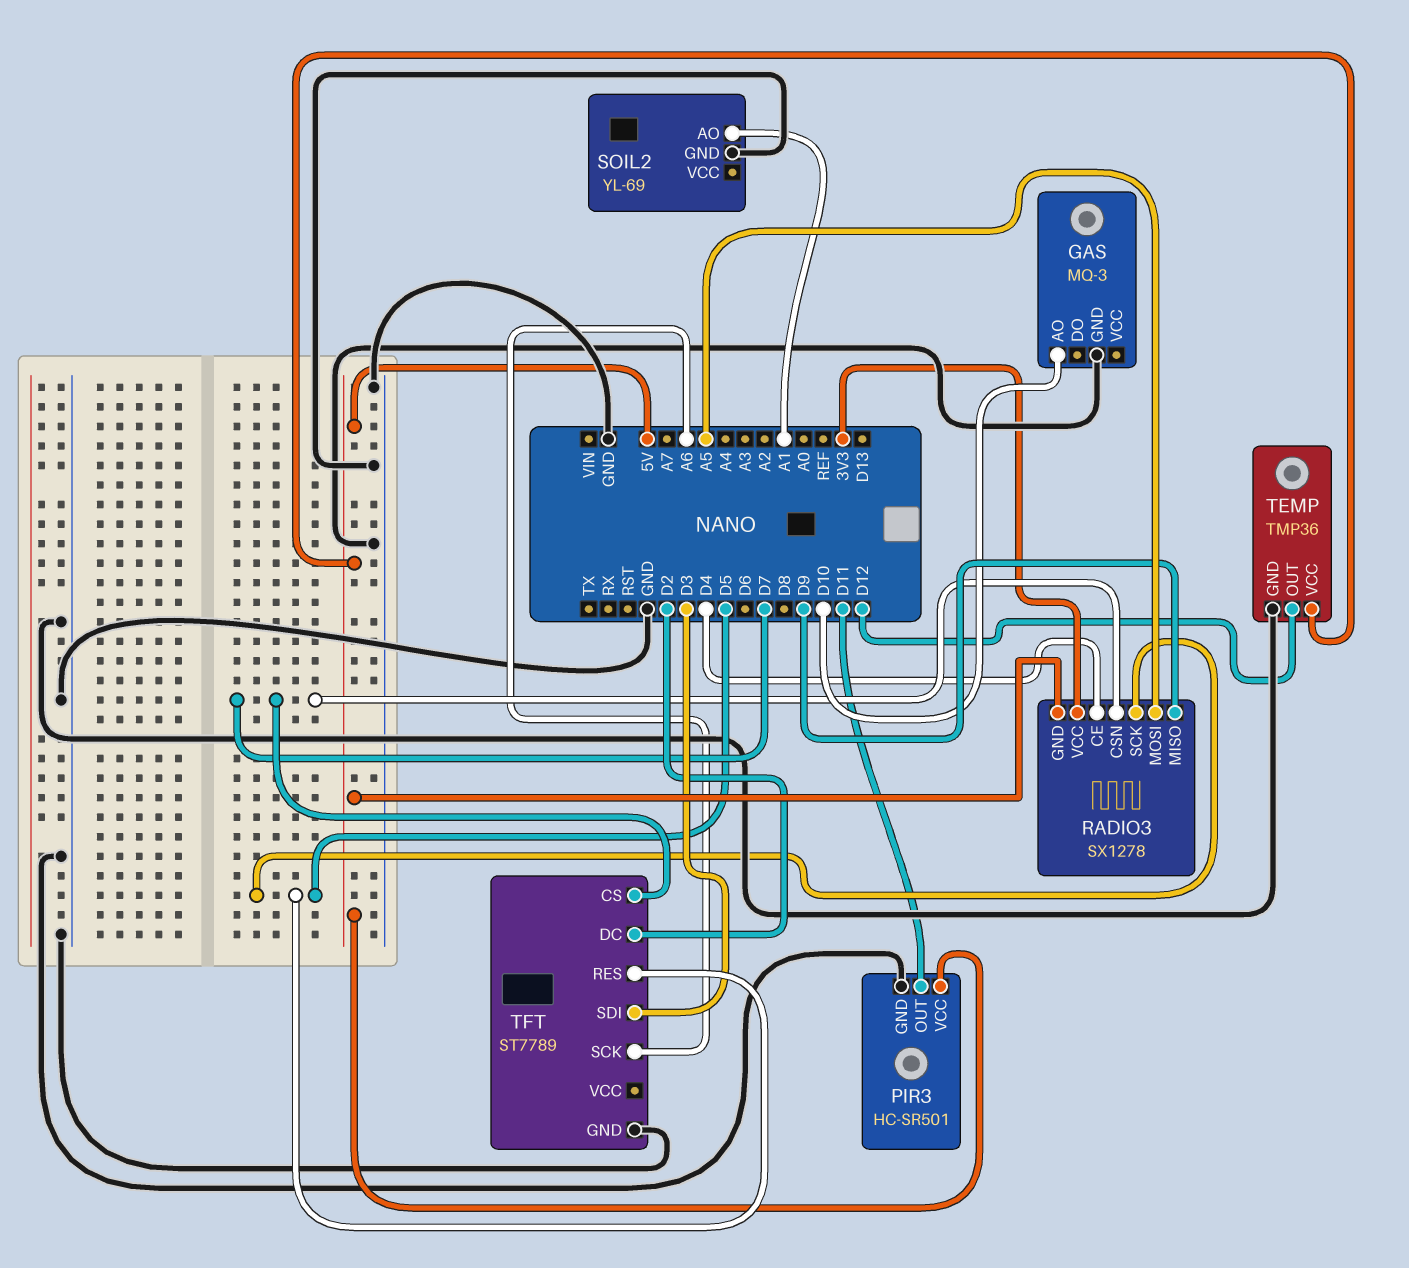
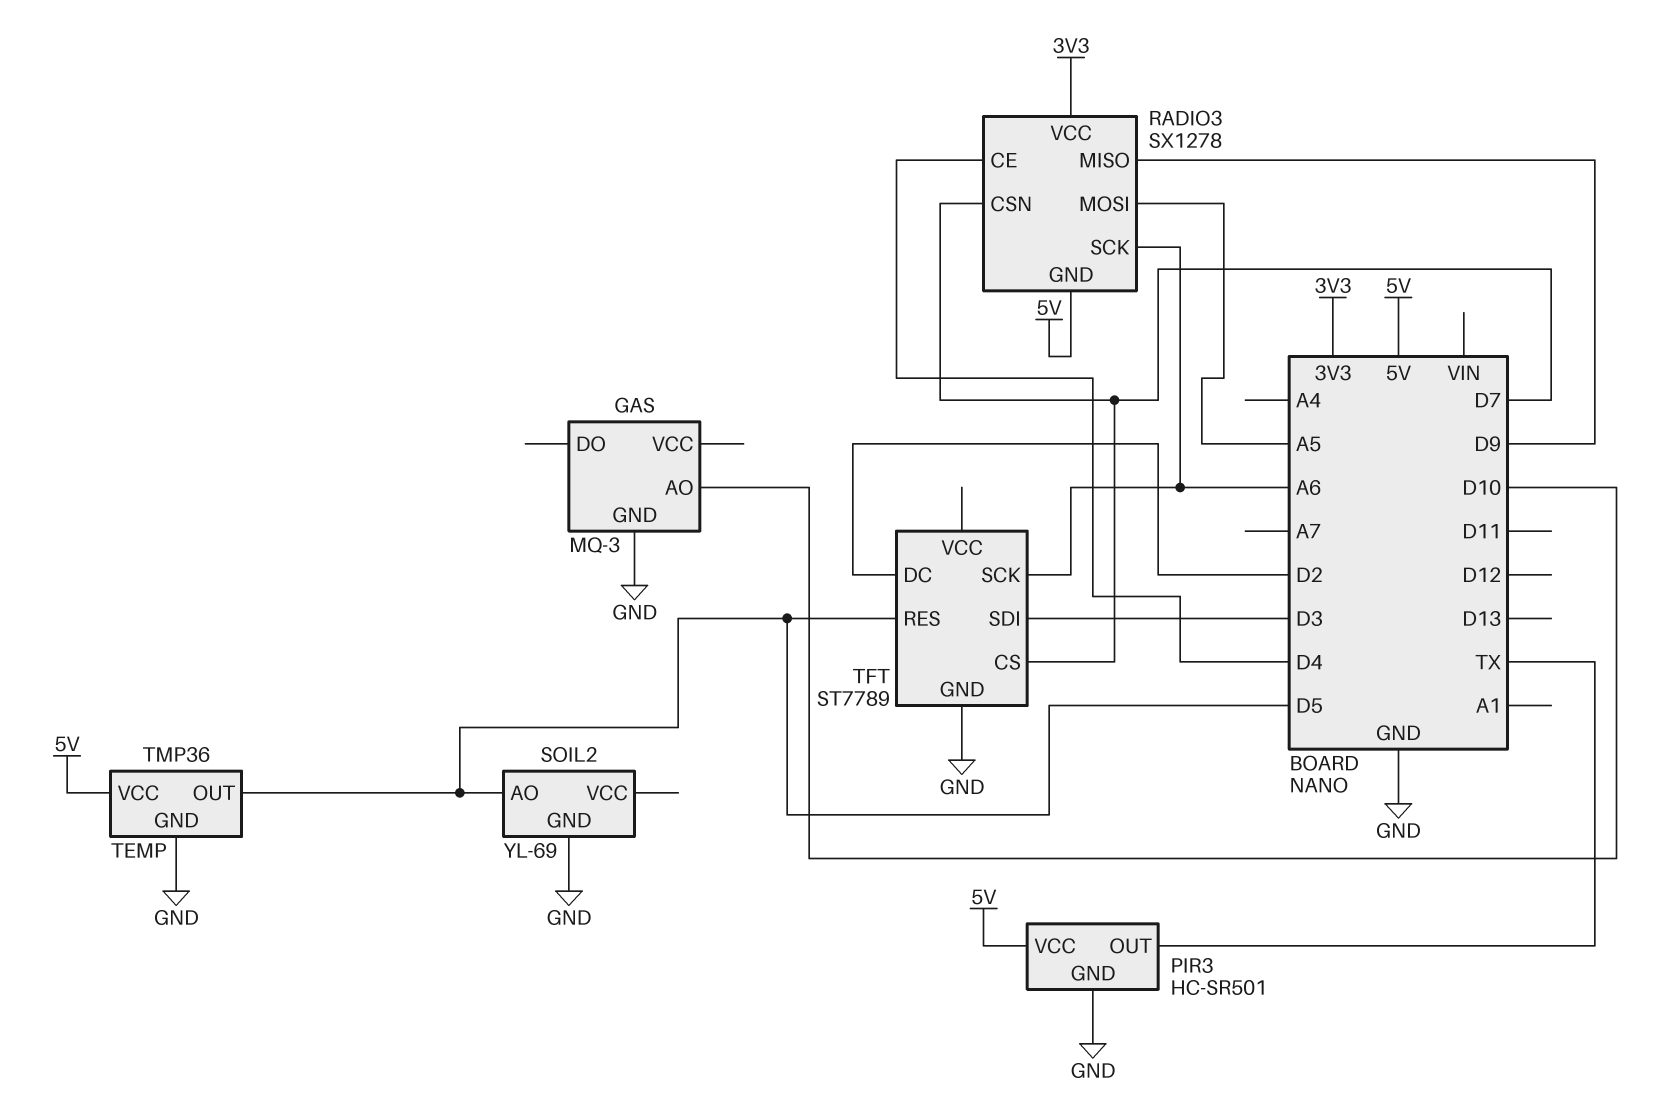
PIR3 pin OUT: D11 -> TX
RADIO3 pin SCK: D5 -> A6
SOIL2 pin AO: A1 -> D5
TEMP pin OUT: D12 -> D5

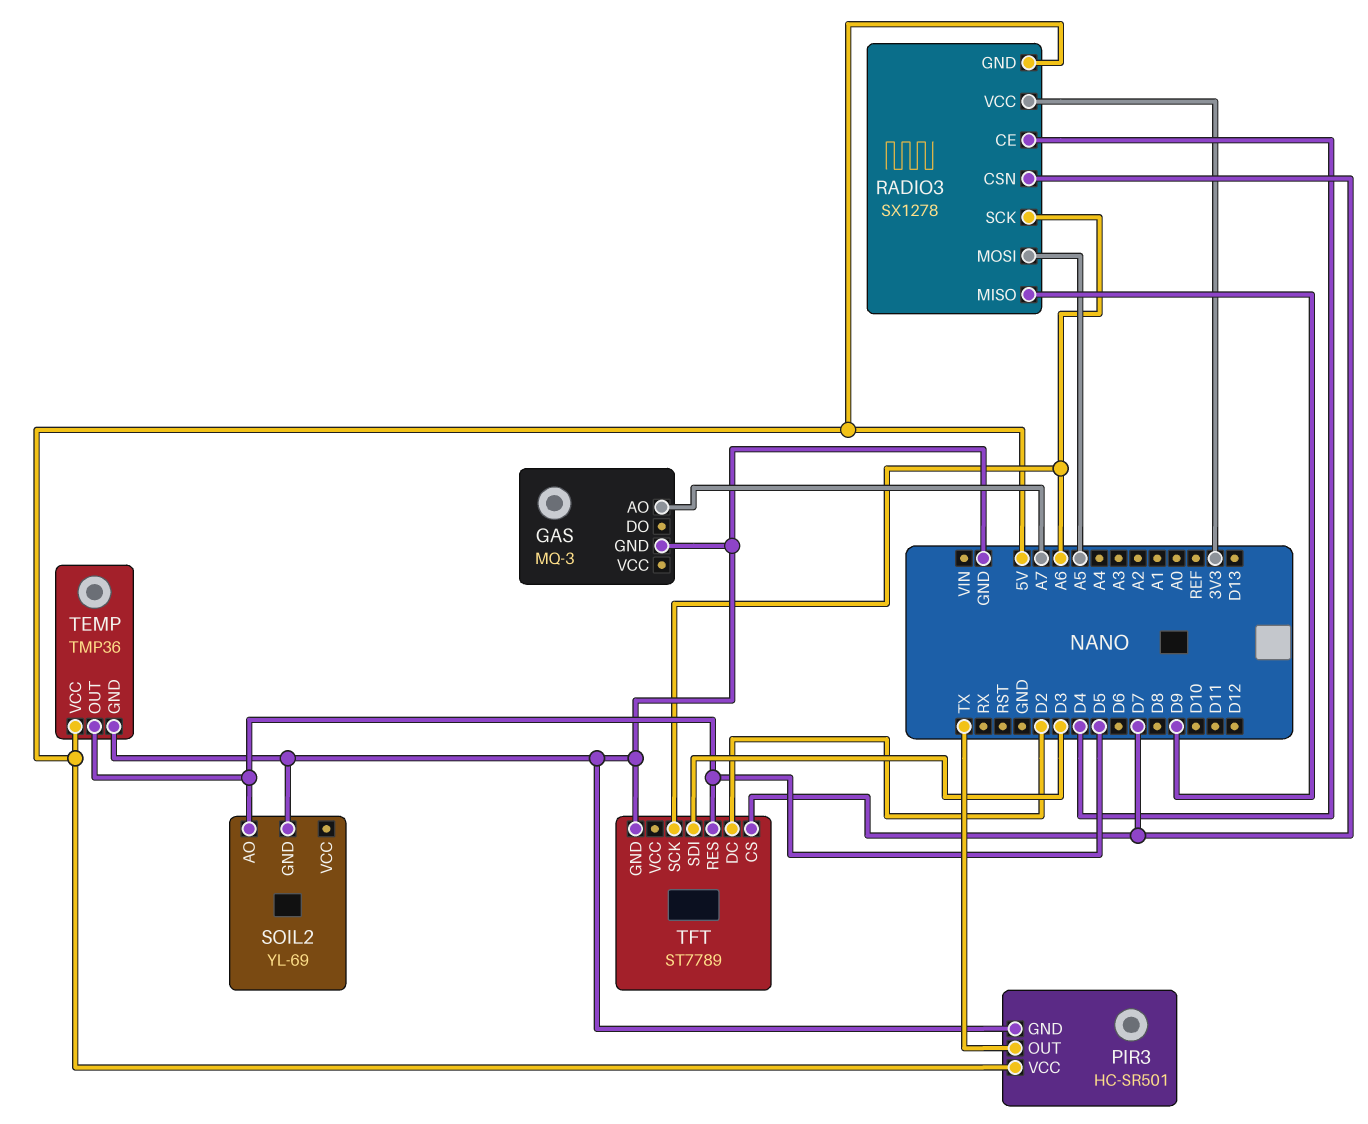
GAS pin AO: D10 -> A7

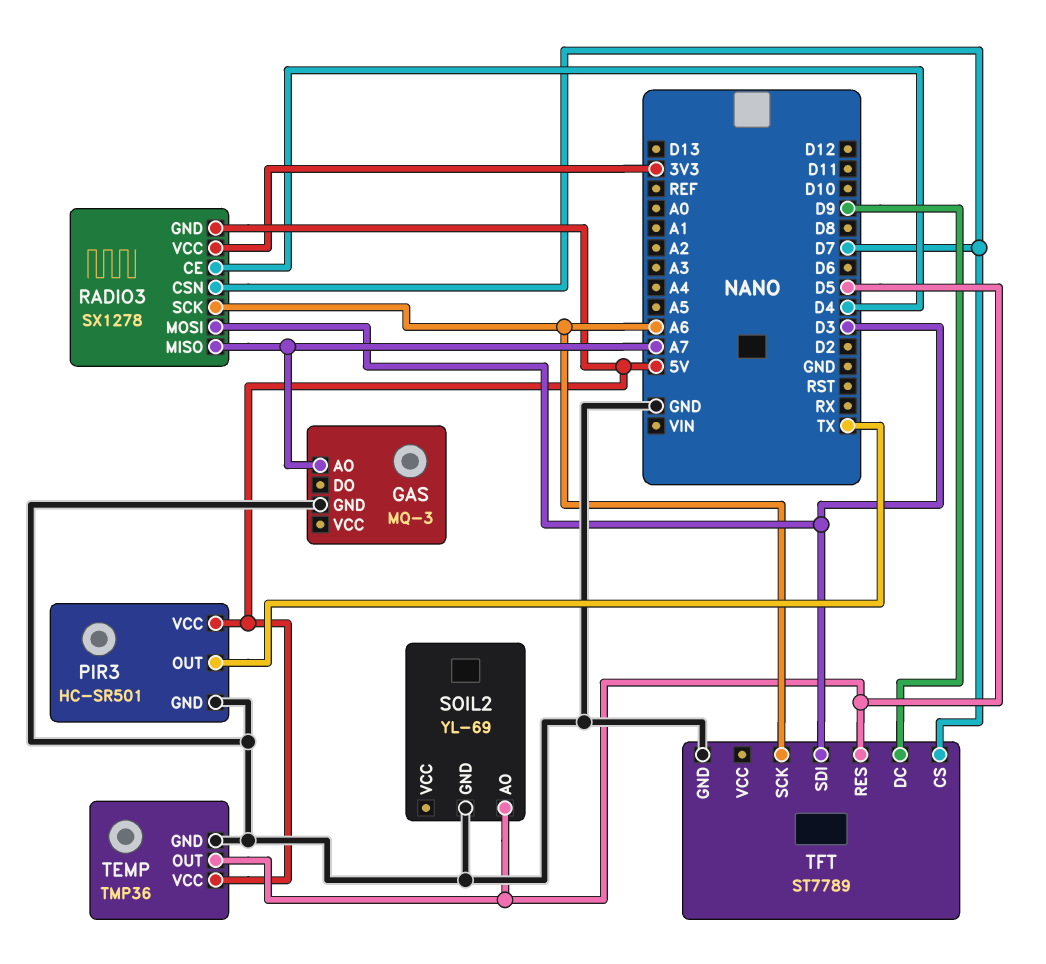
RADIO3 pin MISO: D9 -> A7
RADIO3 pin MOSI: A5 -> D3
TFT pin DC: D2 -> D9

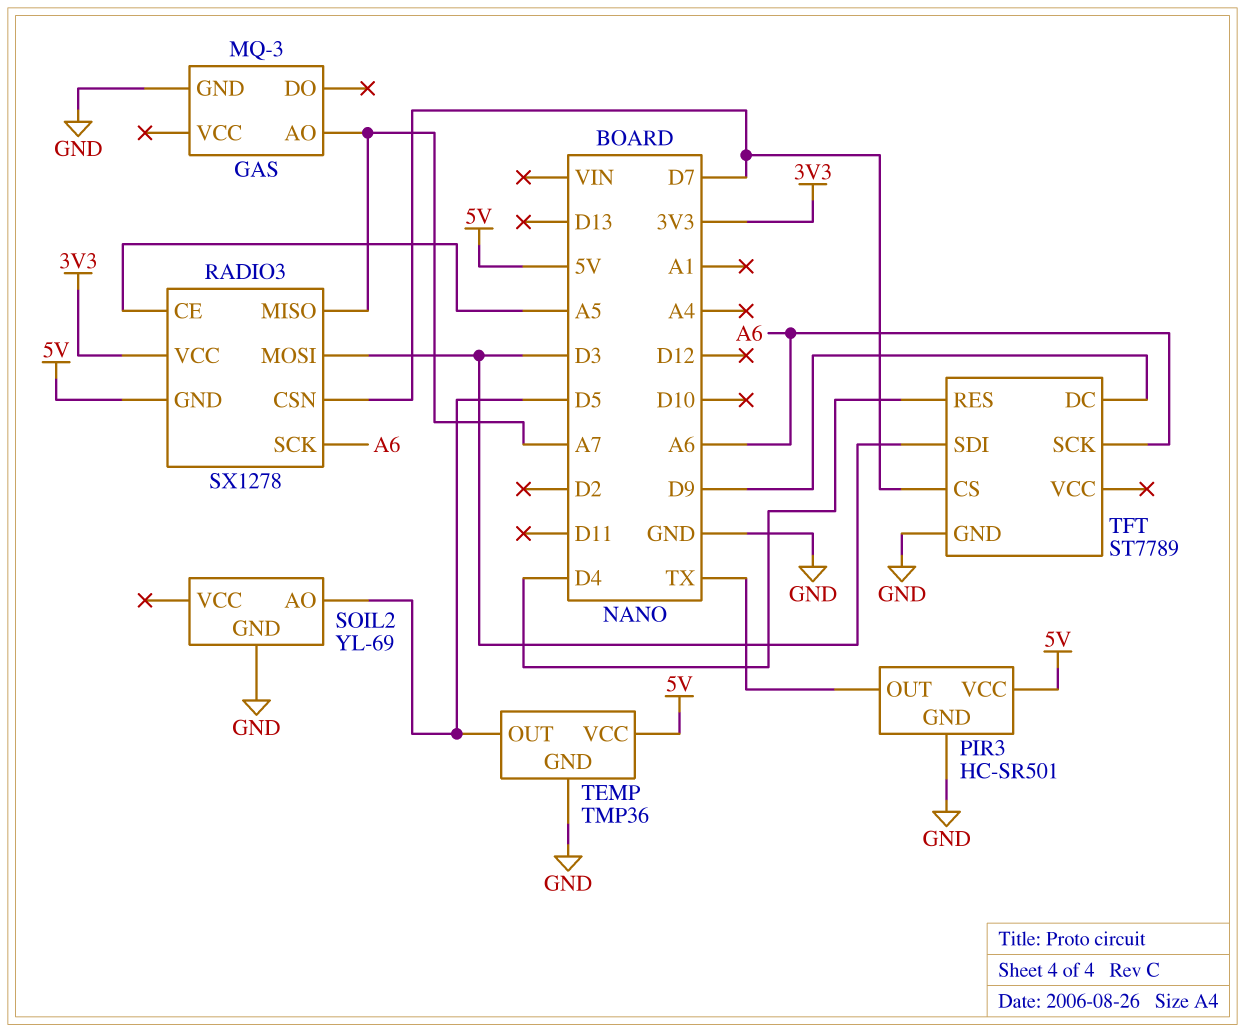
RADIO3 pin CE: D4 -> A5
TFT pin RES: D5 -> D4

